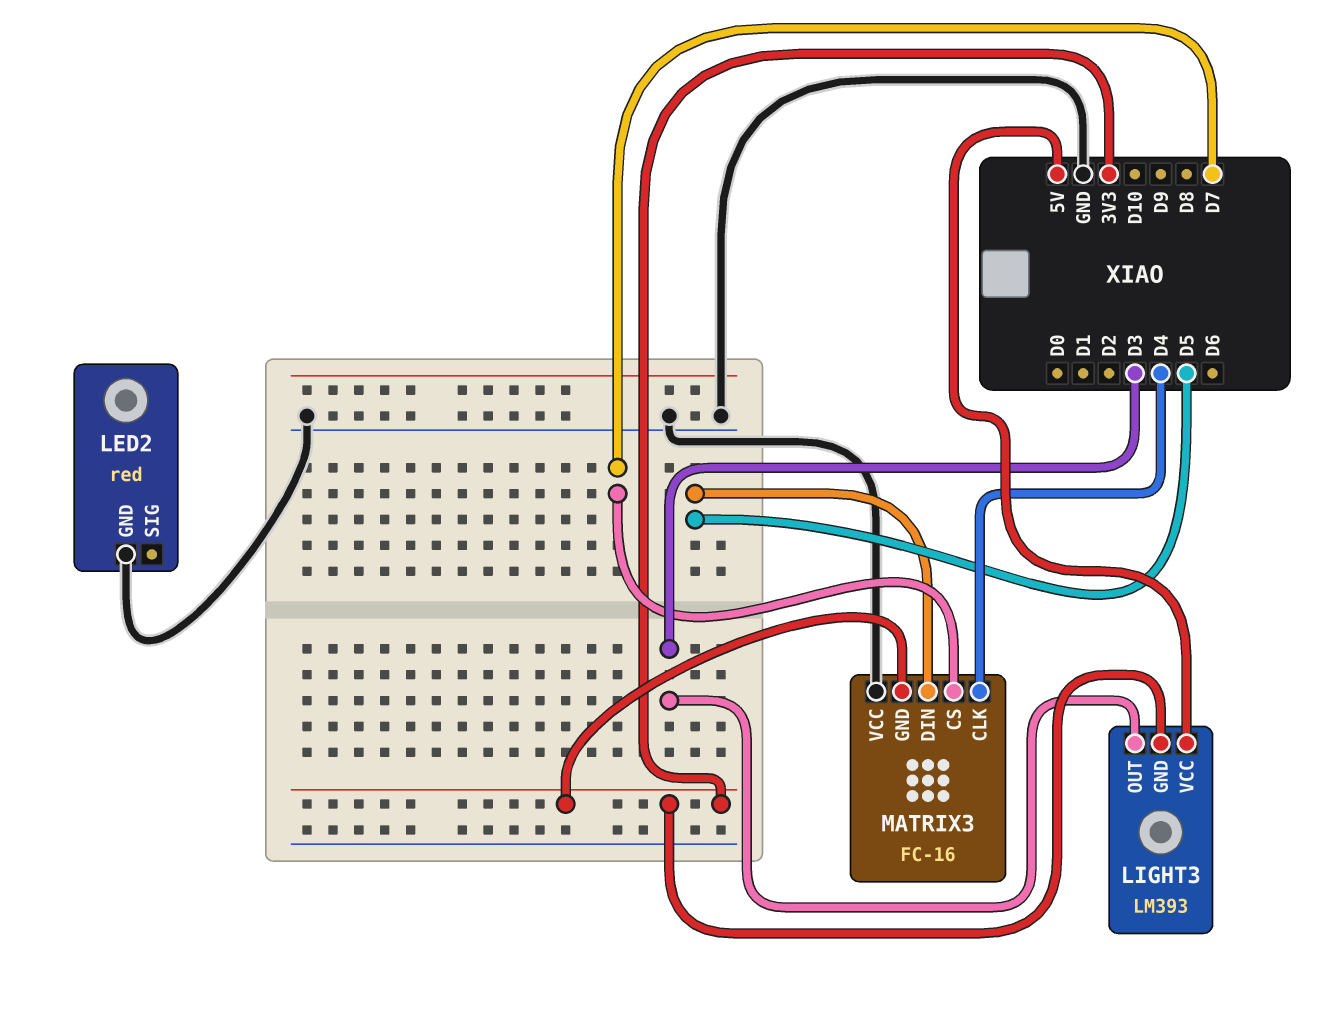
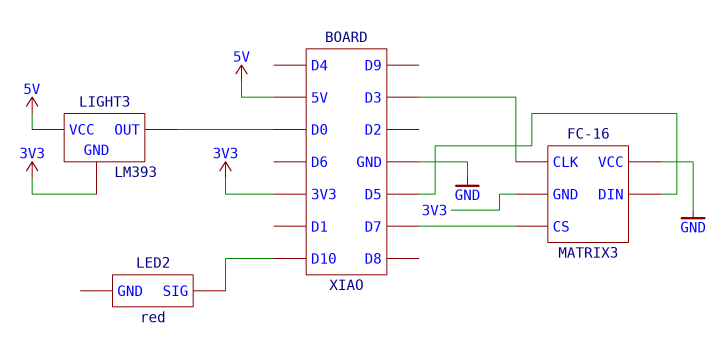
LED2 pin GND: GND -> none
LED2 pin SIG: none -> D10
LIGHT3 pin OUT: D3 -> D0
MATRIX3 pin CLK: D4 -> D3

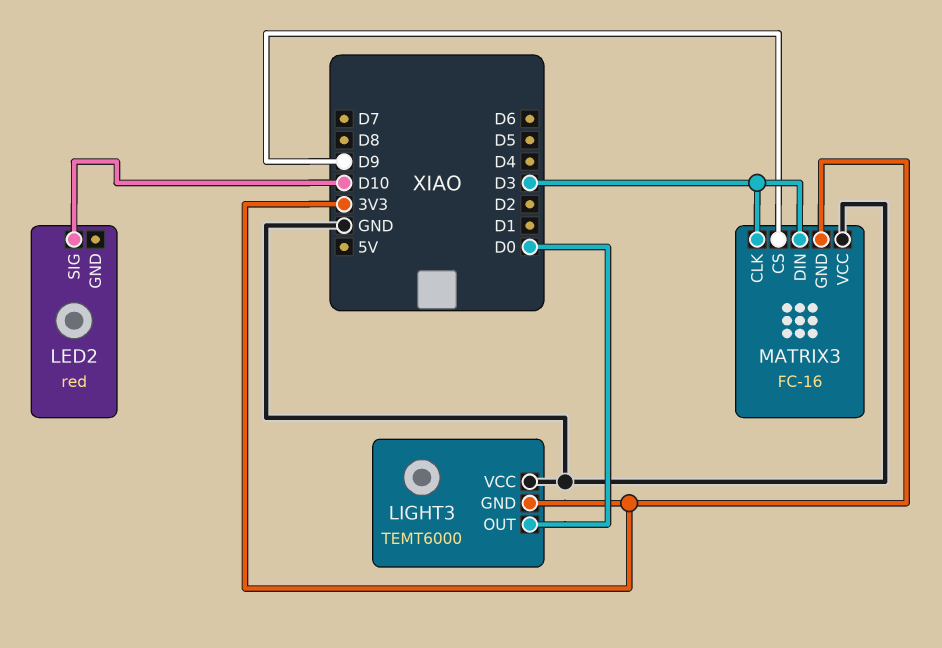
LIGHT3: LM393 -> TEMT6000
LIGHT3 pin VCC: 5V -> GND
MATRIX3 pin CS: D7 -> D9
MATRIX3 pin DIN: D5 -> D3

